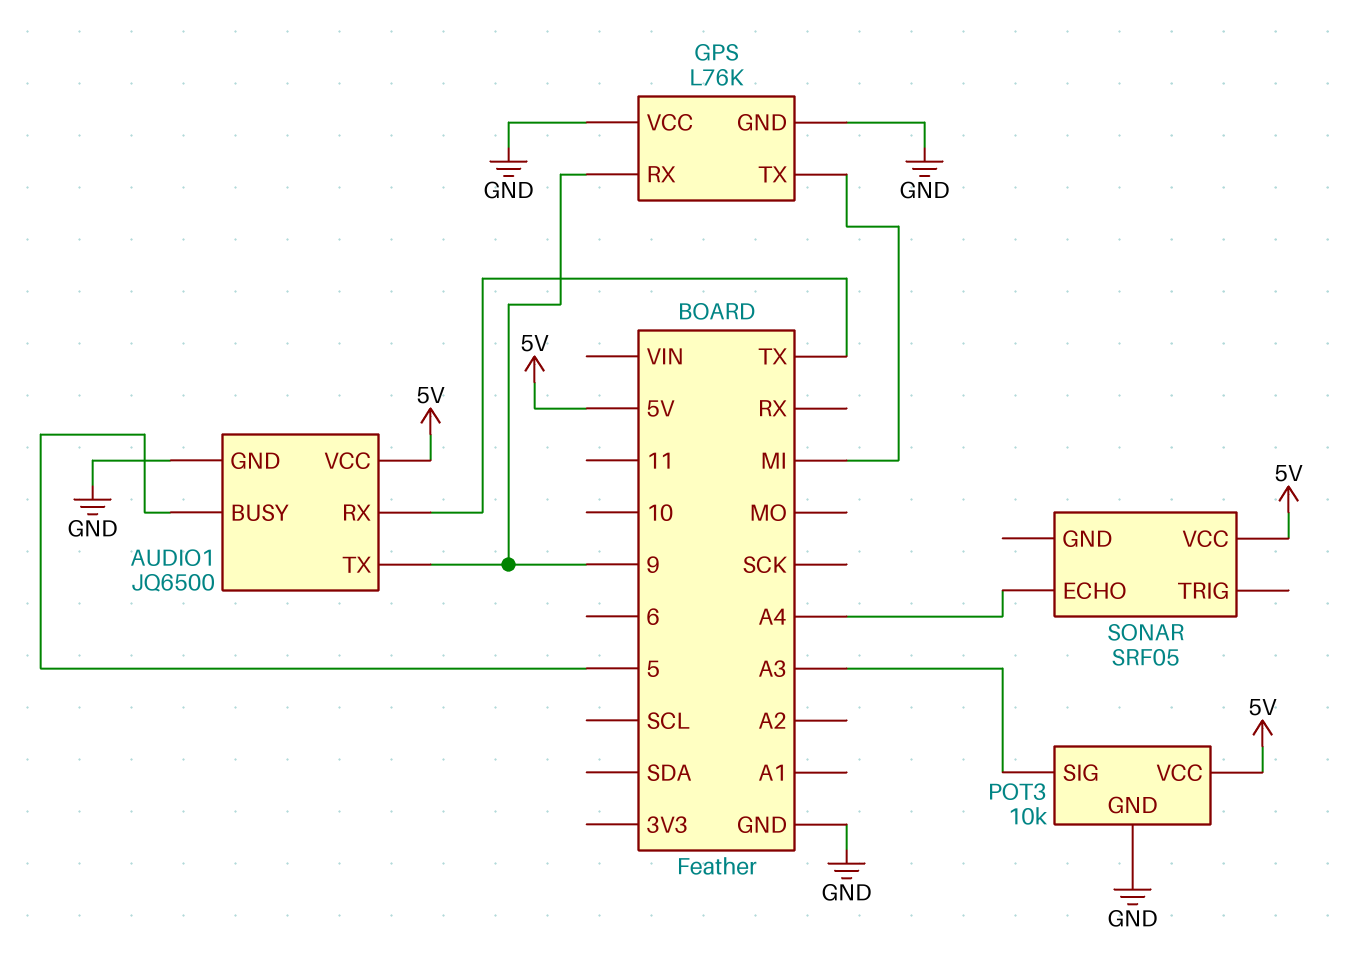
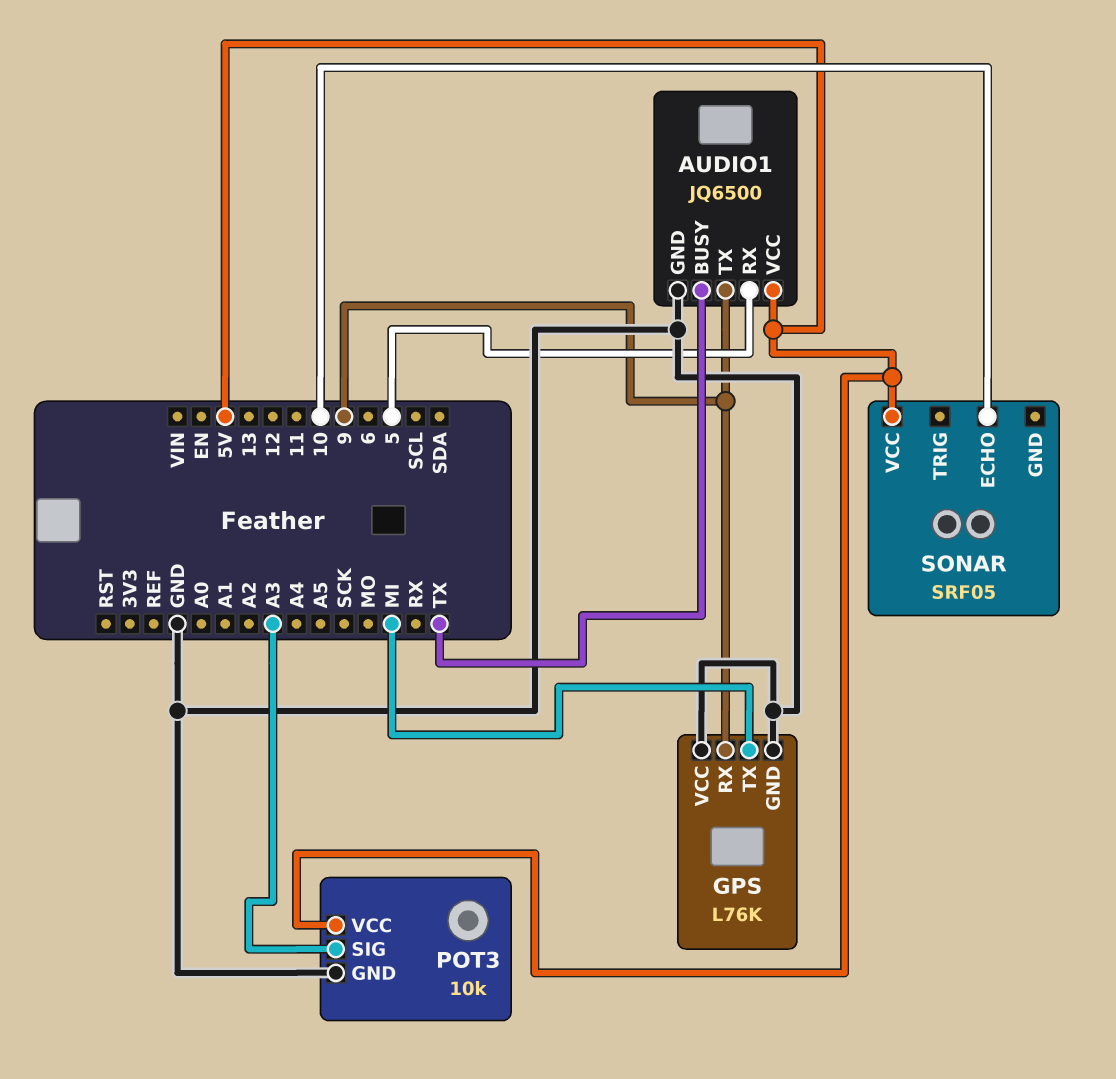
AUDIO1 pin BUSY: 5 -> TX
AUDIO1 pin RX: TX -> 5
SONAR pin ECHO: A4 -> 10

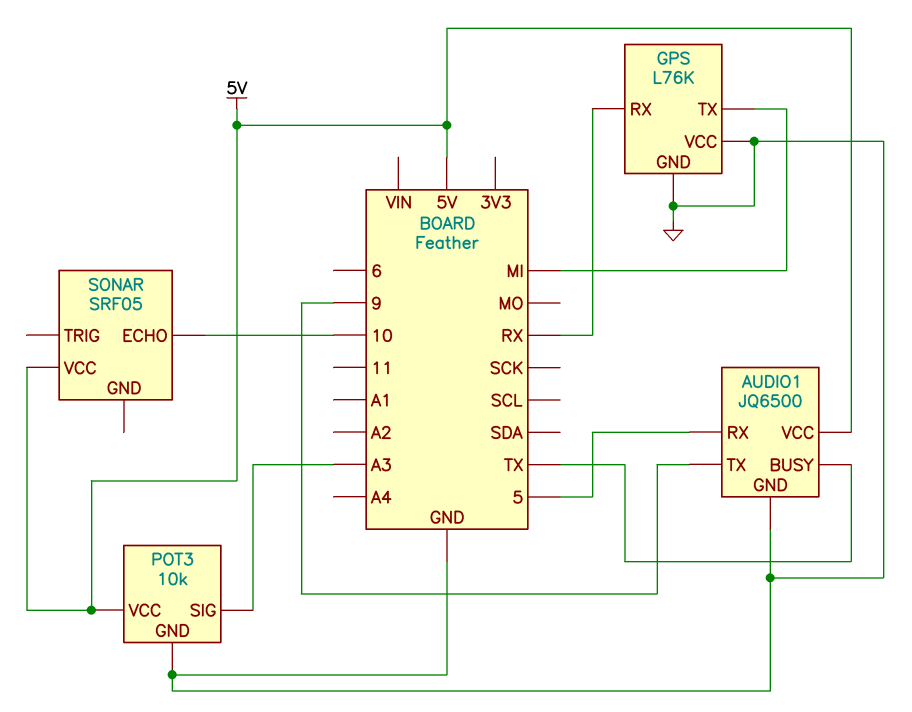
GPS pin RX: 9 -> RX

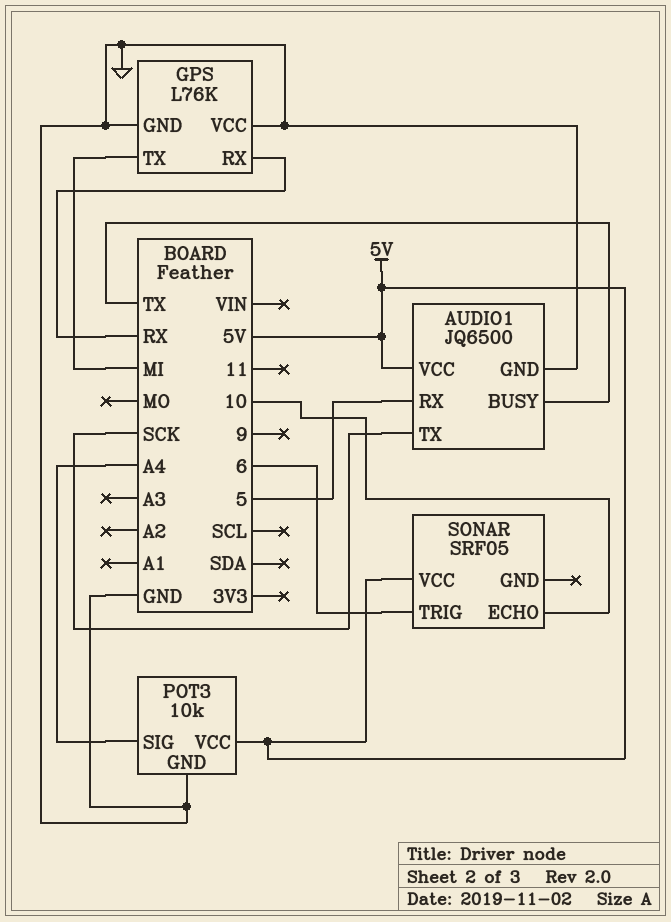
AUDIO1 pin TX: 9 -> SCK
POT3 pin SIG: A3 -> A4
SONAR pin TRIG: none -> 6

